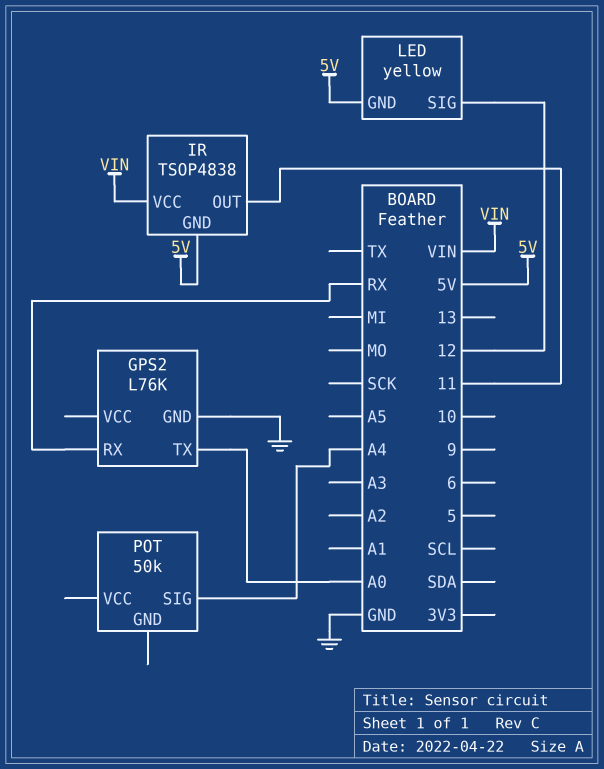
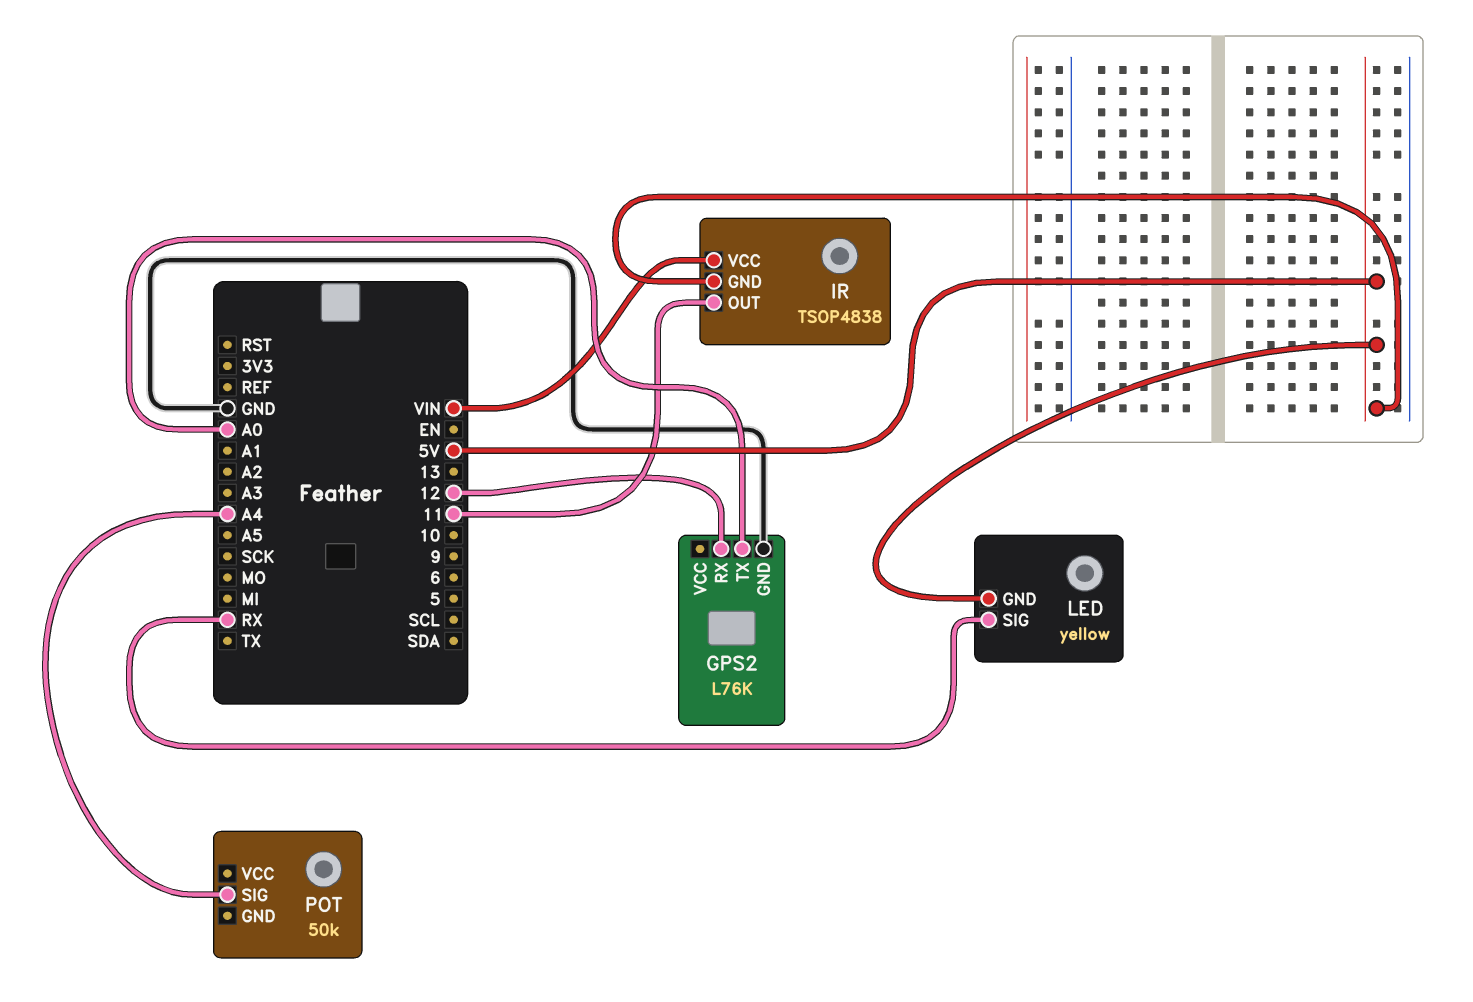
GPS2 pin RX: RX -> 12
LED pin SIG: 12 -> RX

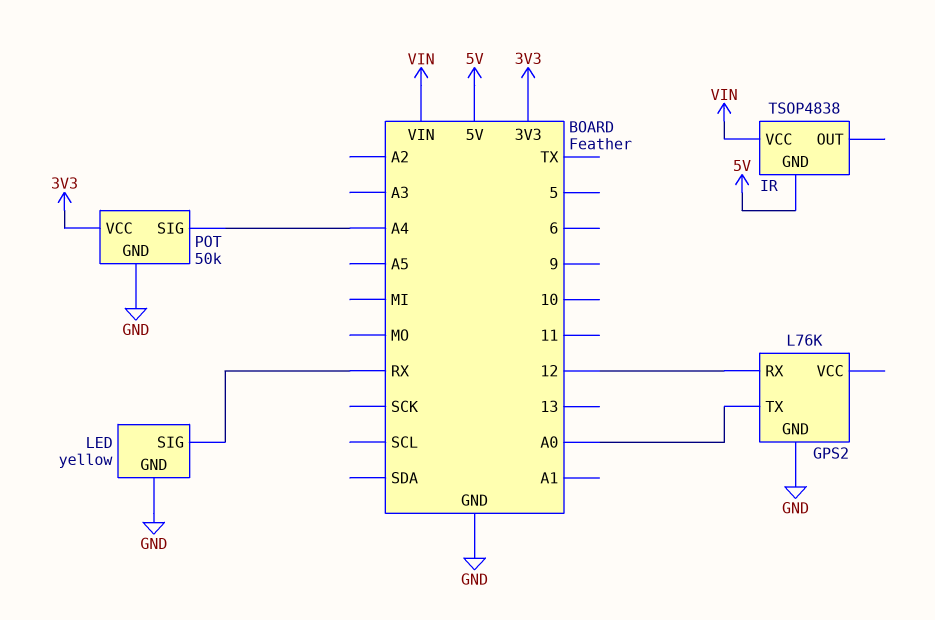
IR pin OUT: 11 -> none
LED pin GND: 5V -> GND
POT pin GND: none -> GND
POT pin VCC: none -> 3V3

